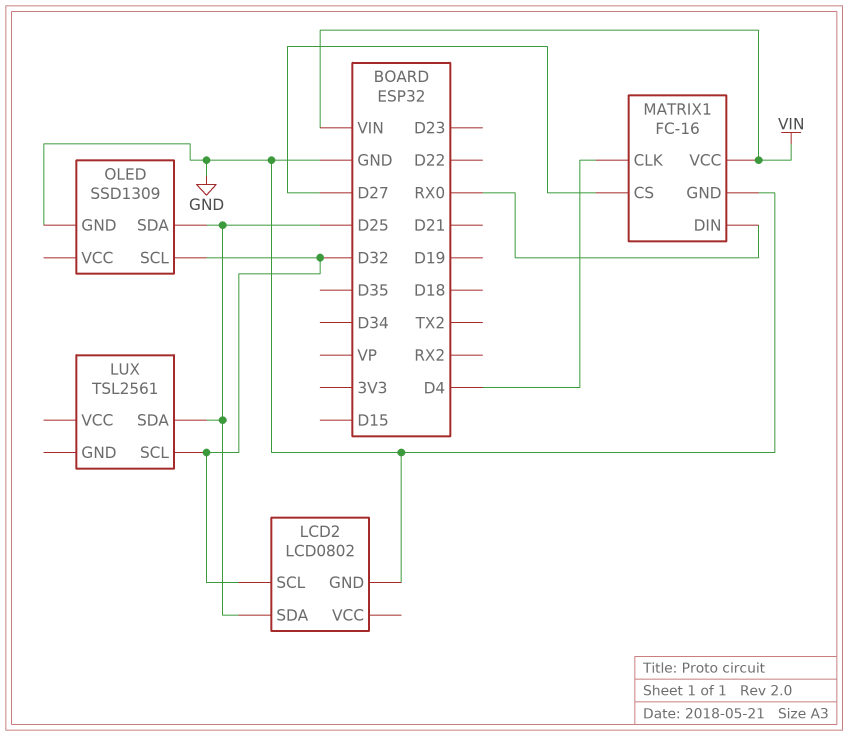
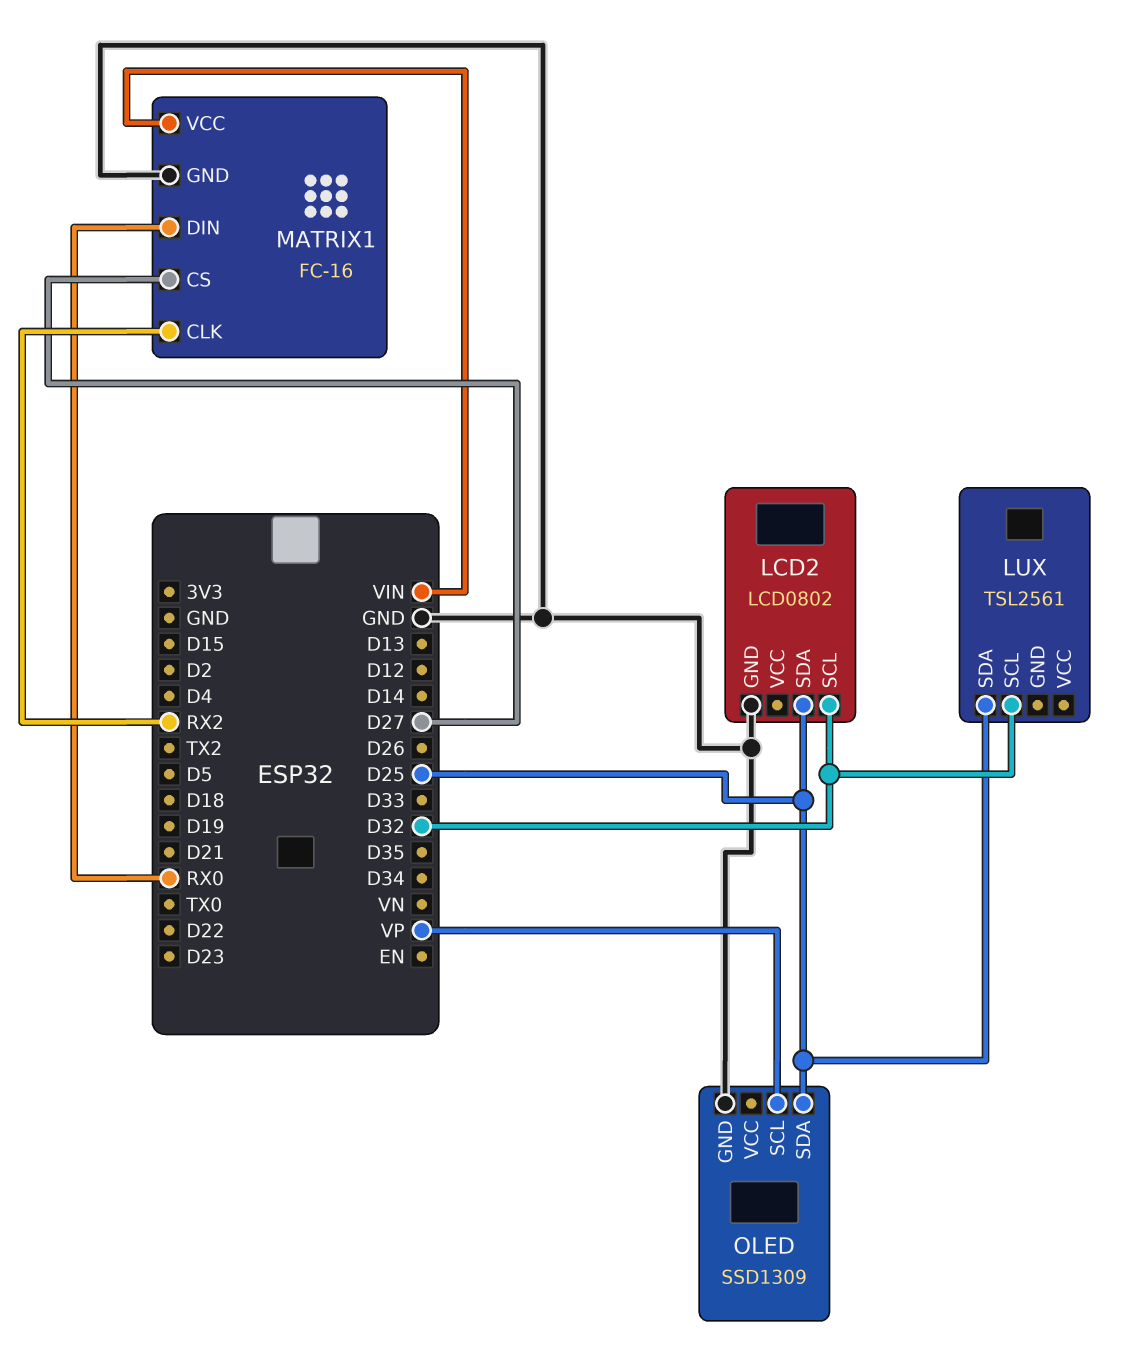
MATRIX1 pin CLK: D4 -> RX2
OLED pin SCL: D32 -> VP

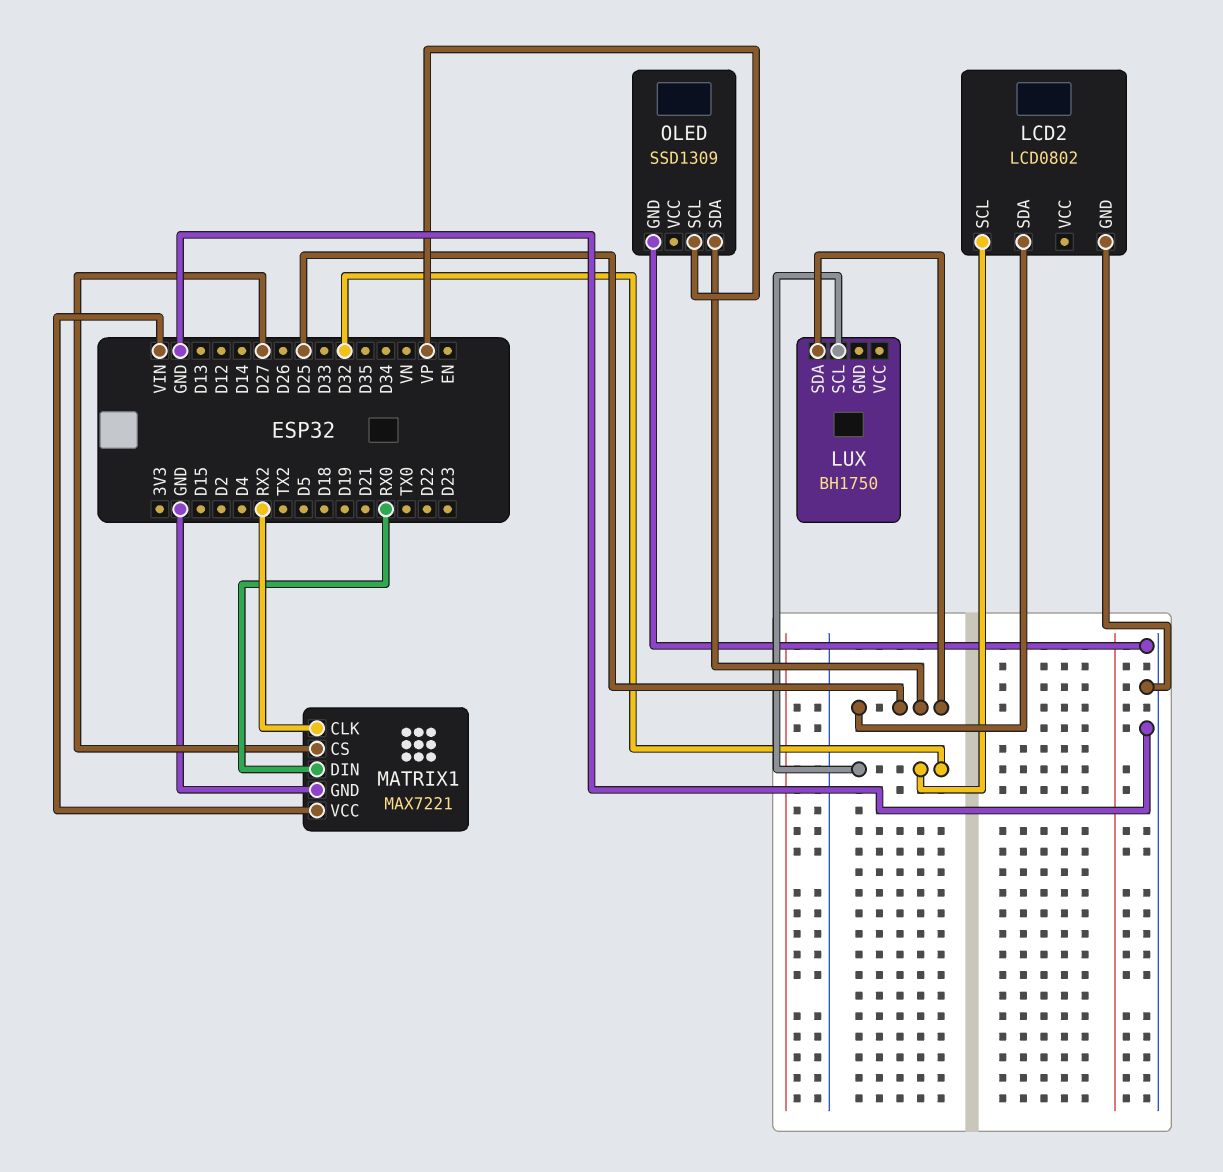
LUX: TSL2561 -> BH1750
MATRIX1: FC-16 -> MAX7221

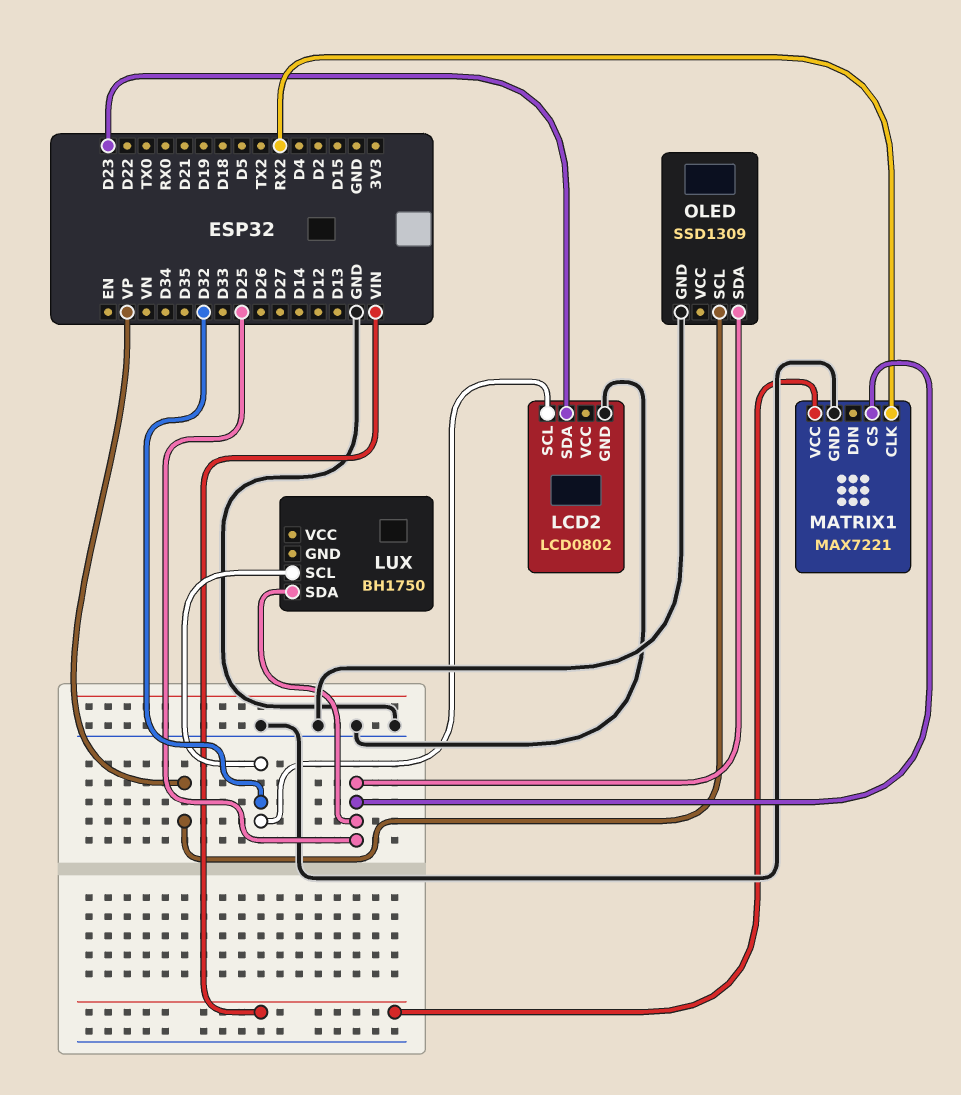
LCD2 pin SDA: D25 -> D23
MATRIX1 pin CS: D27 -> D25
MATRIX1 pin DIN: RX0 -> none

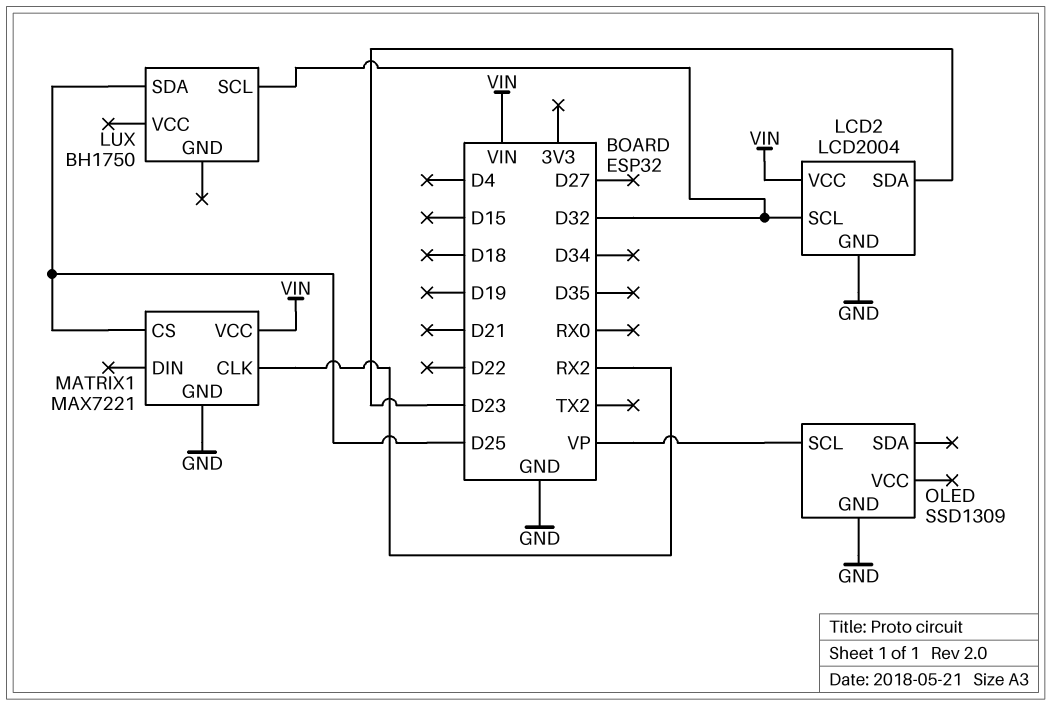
LCD2: LCD0802 -> LCD2004
LCD2 pin VCC: none -> VIN
OLED pin SDA: D25 -> none

